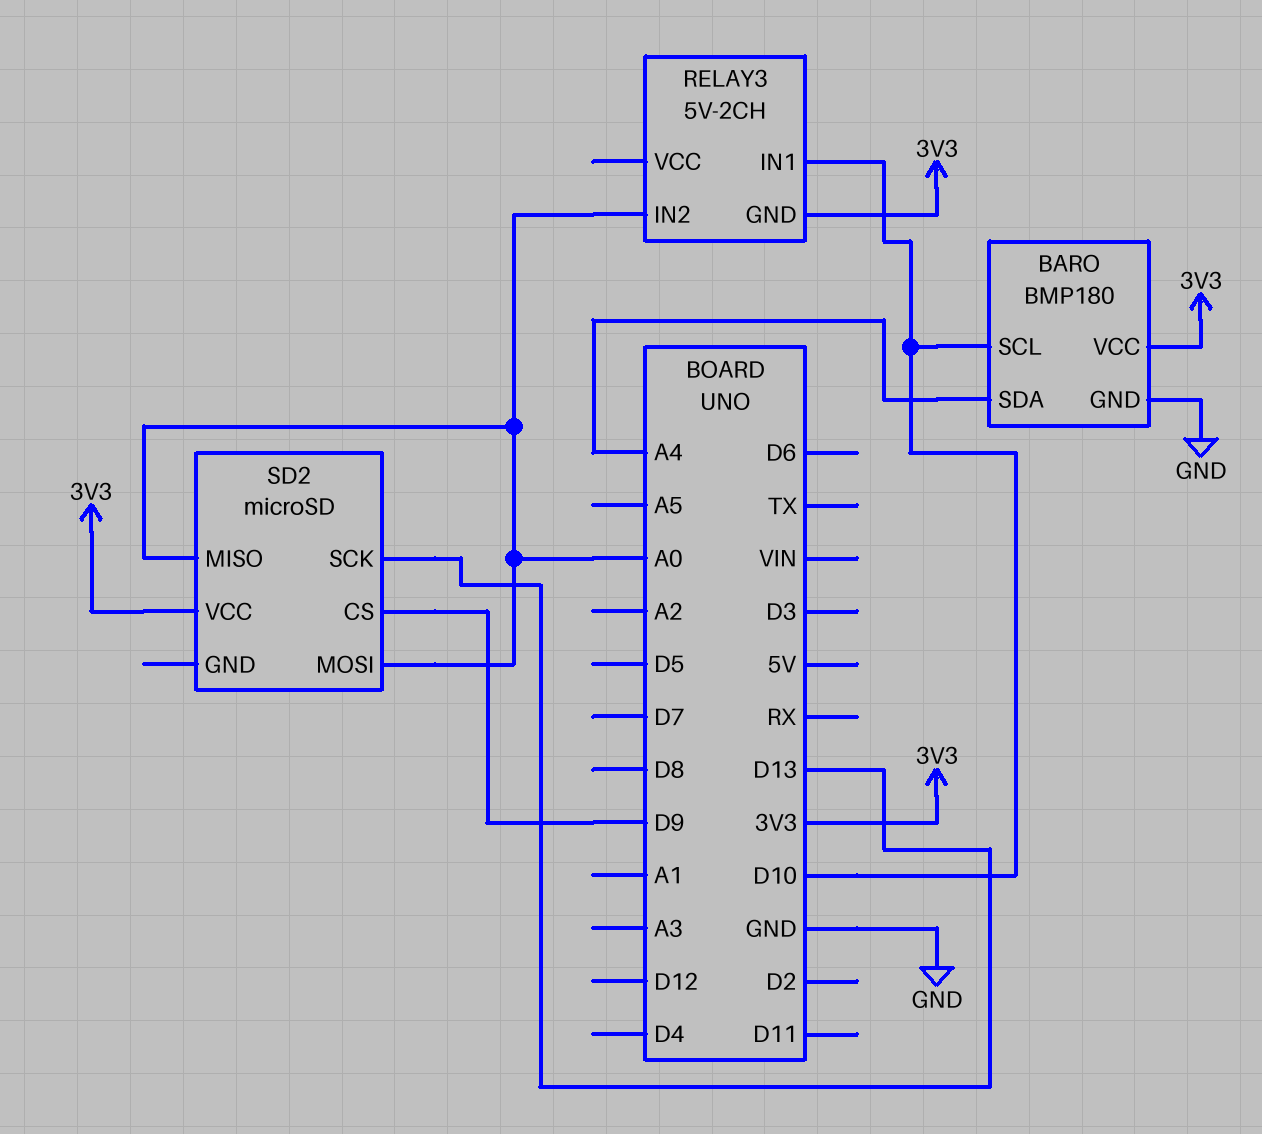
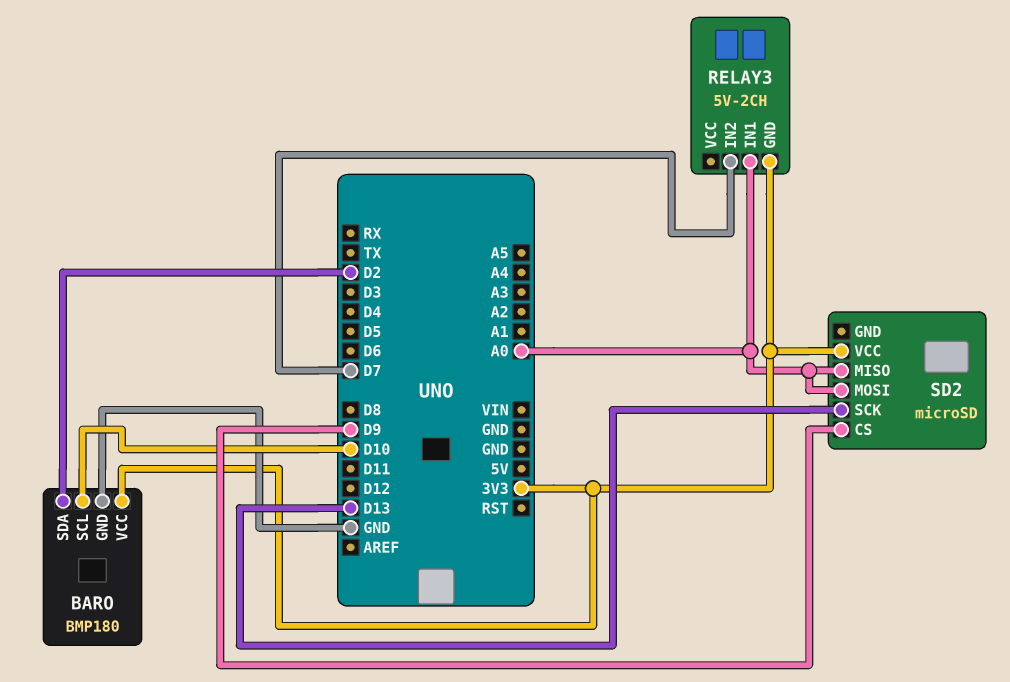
BARO pin SDA: A4 -> D2
RELAY3 pin IN1: D10 -> A0
RELAY3 pin IN2: A0 -> D7

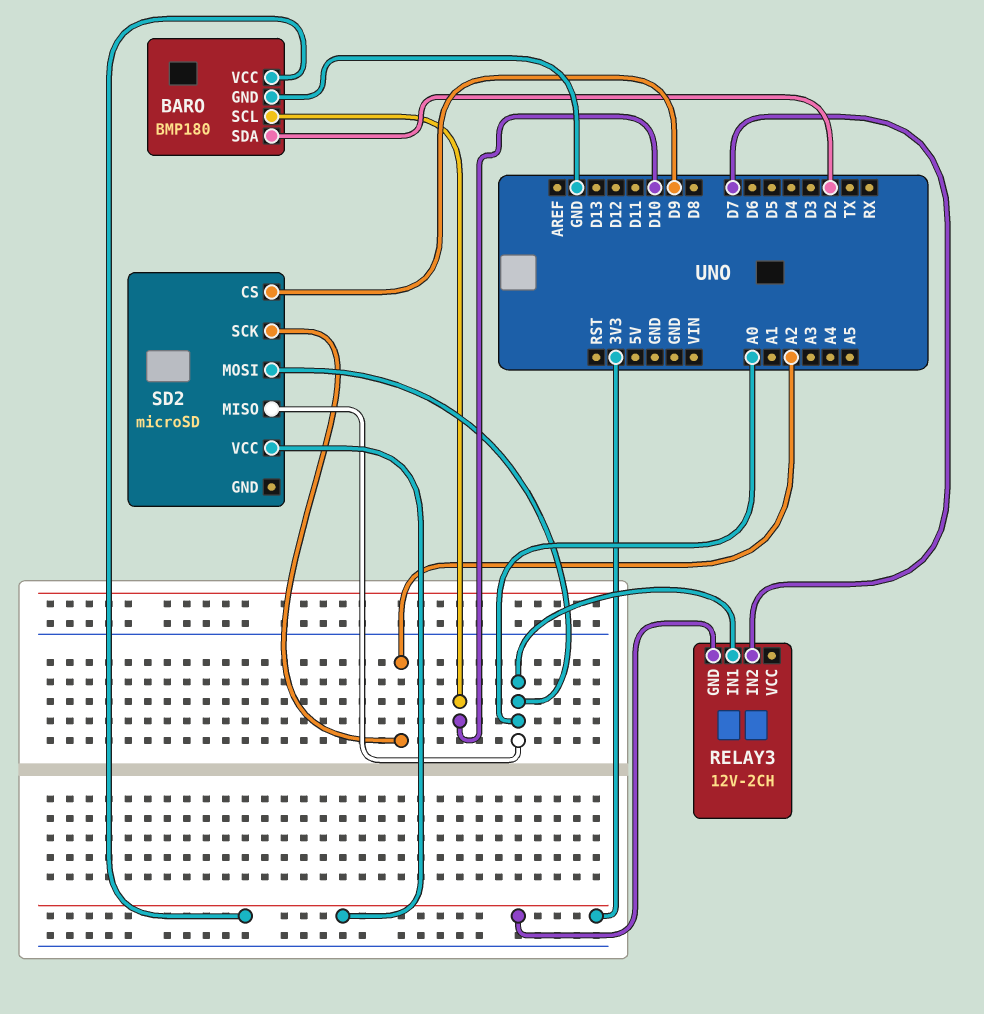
RELAY3: 5V-2CH -> 12V-2CH
SD2 pin SCK: D13 -> A2

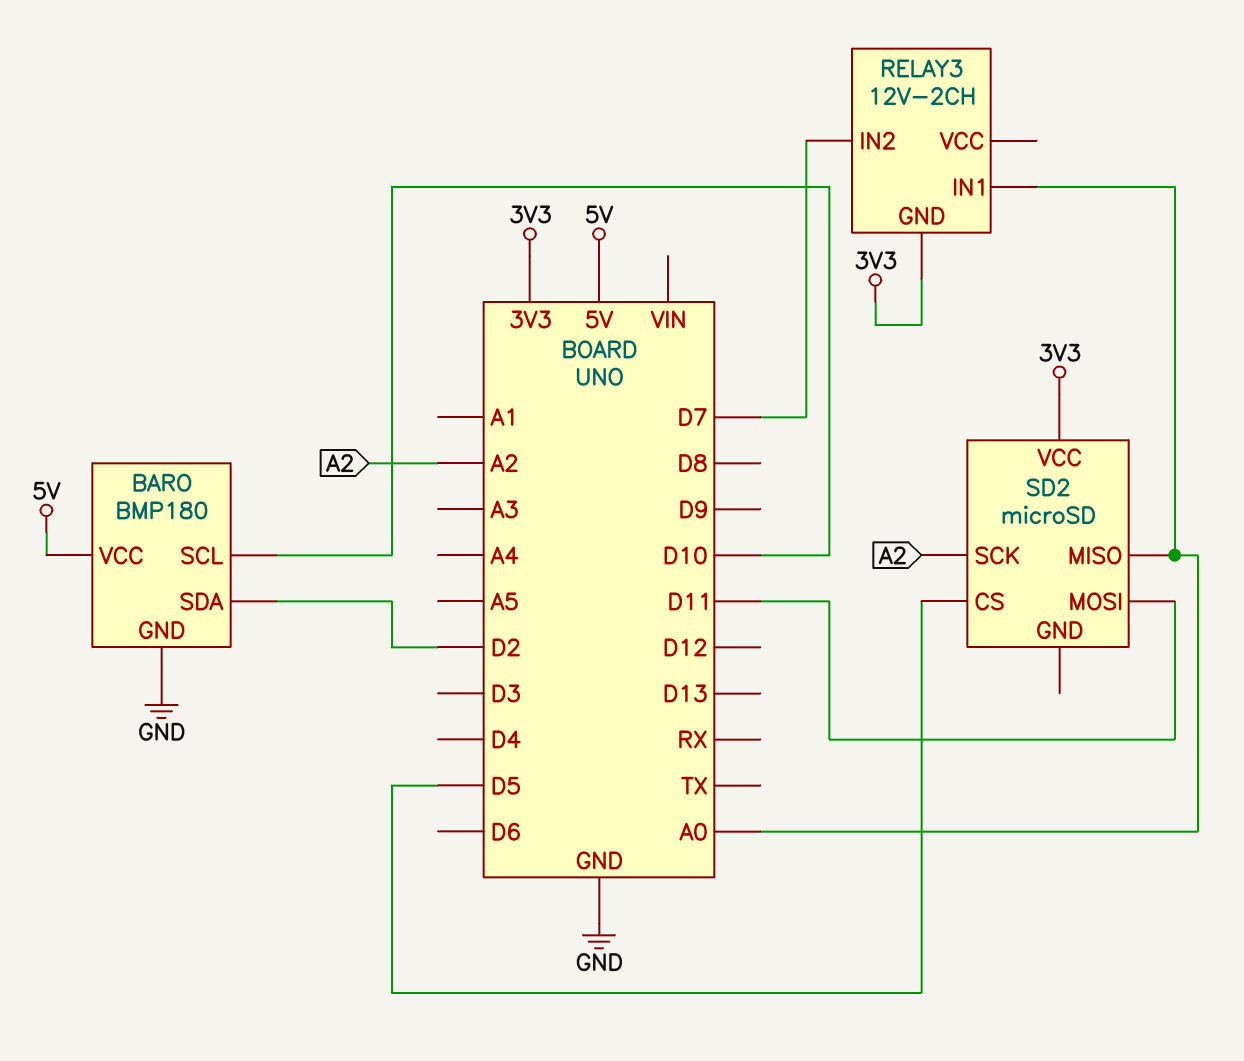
BARO pin VCC: 3V3 -> 5V
SD2 pin CS: D9 -> D5
SD2 pin MOSI: A0 -> D11

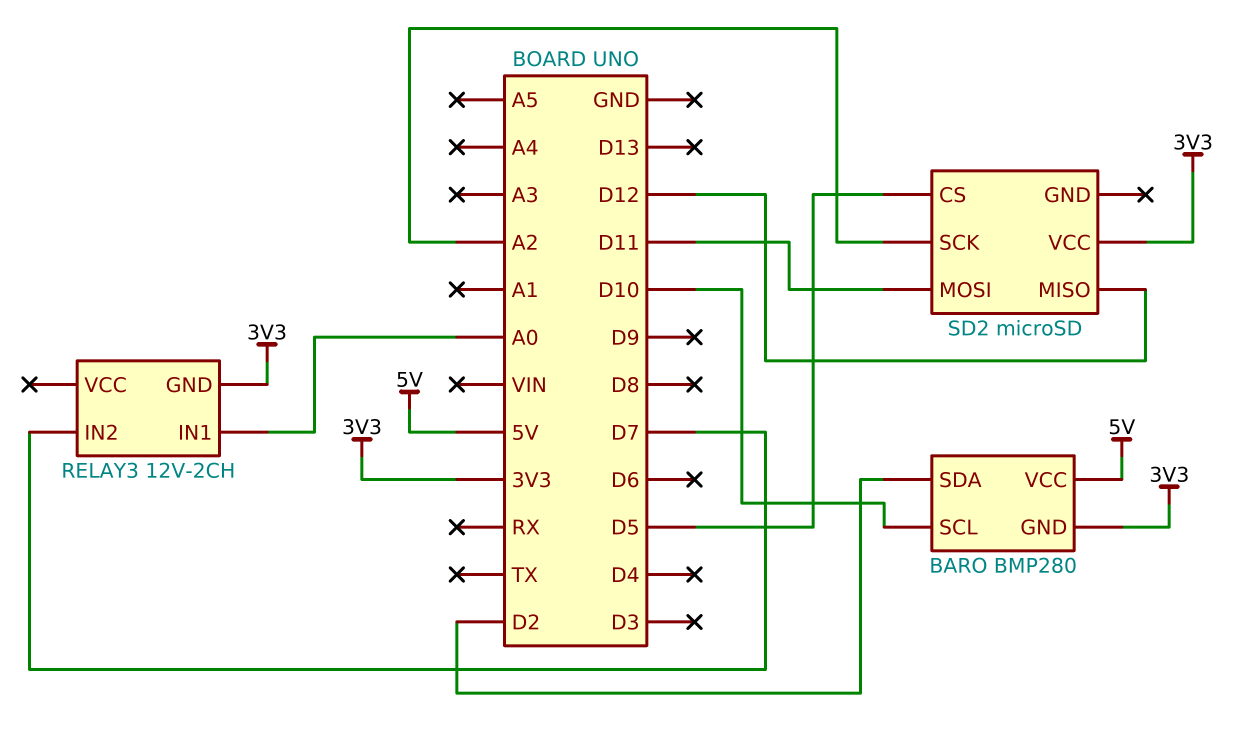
BARO: BMP180 -> BMP280
BARO pin GND: GND -> 3V3
SD2 pin MISO: A0 -> D12

